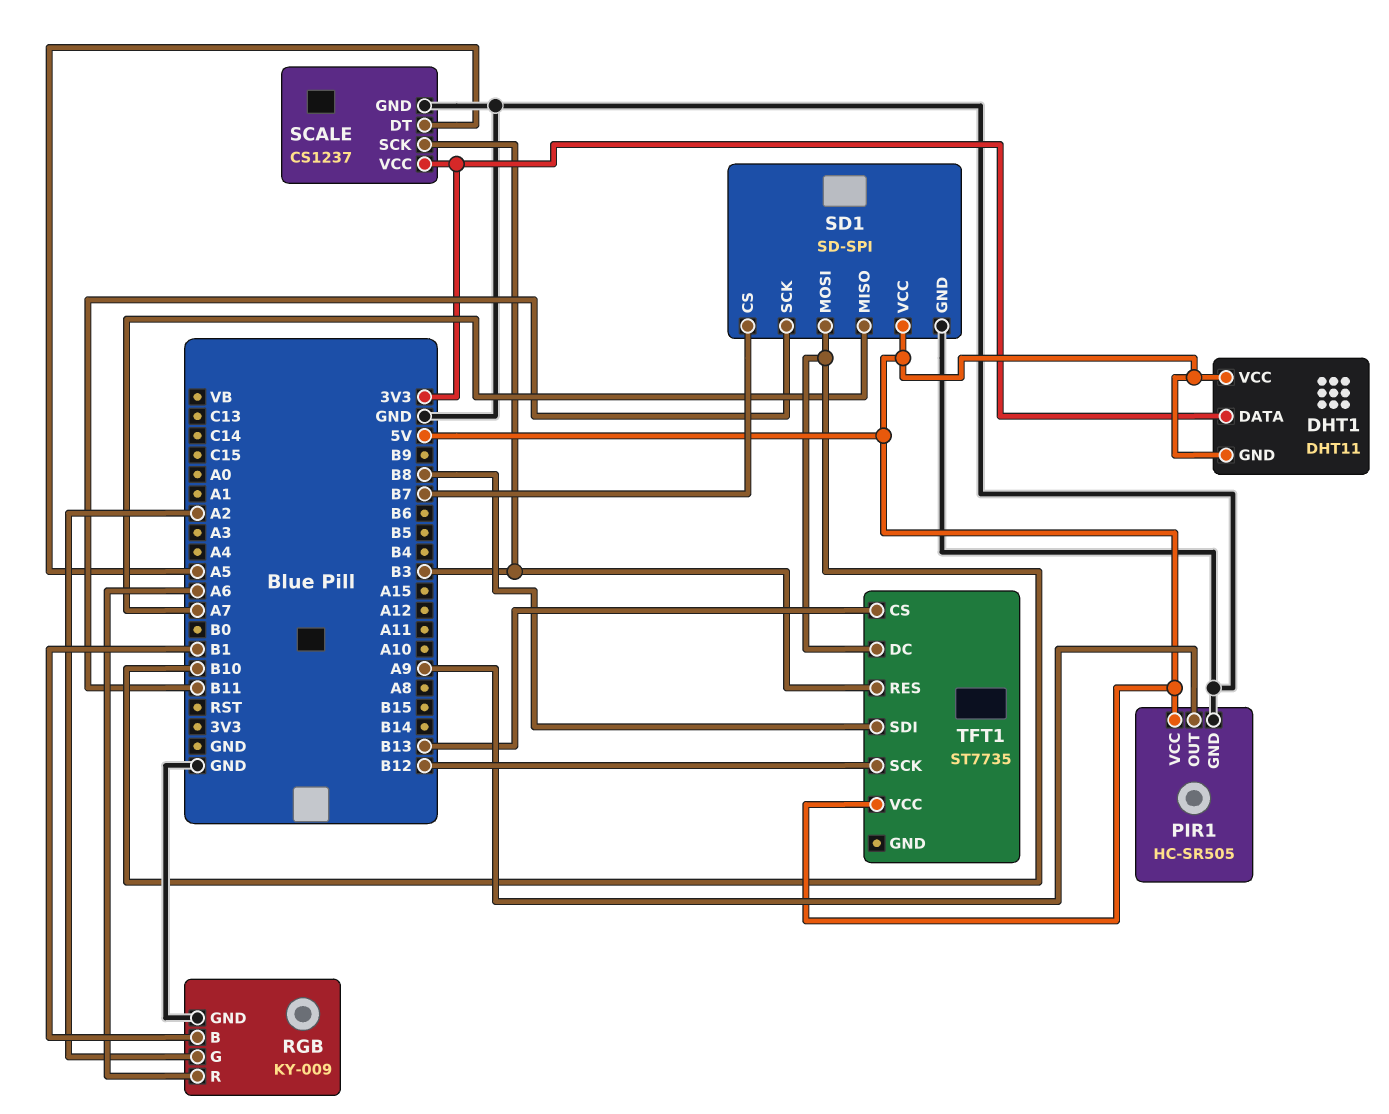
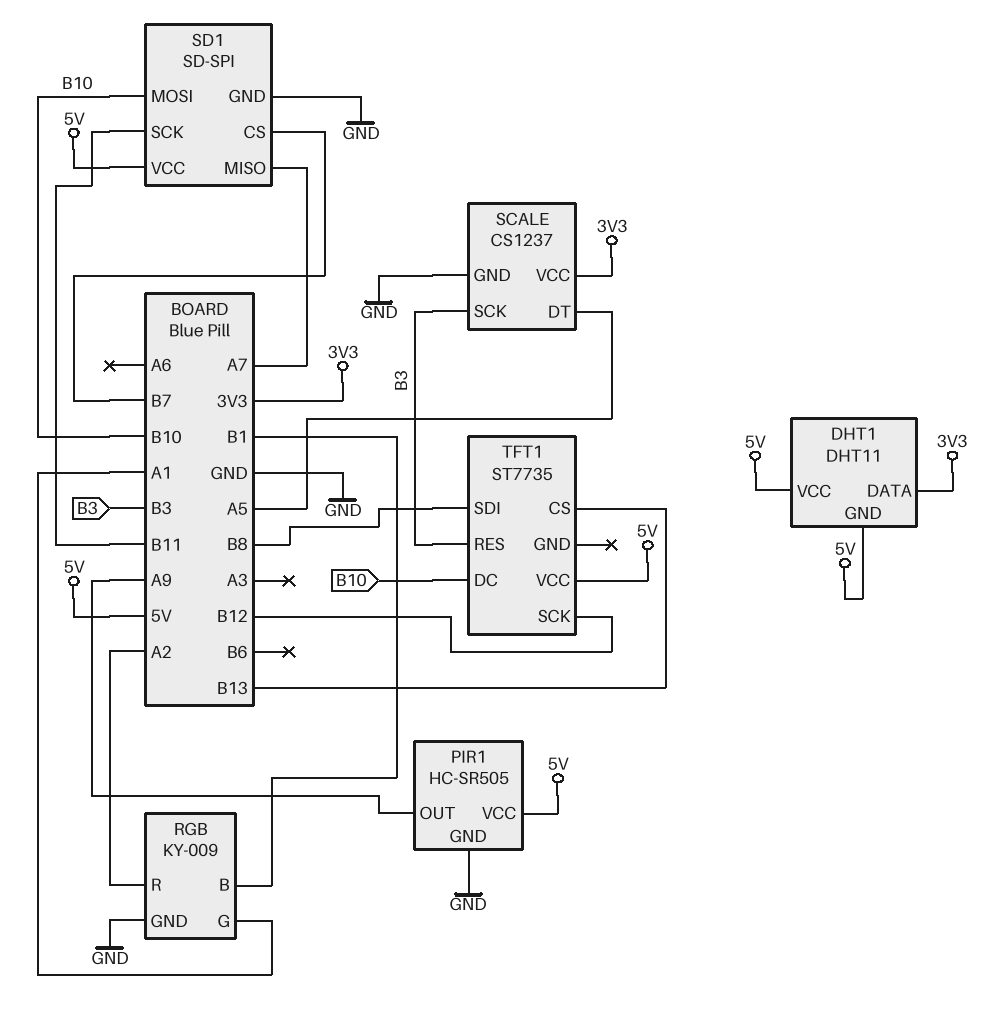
RGB pin G: A2 -> A1
RGB pin R: A6 -> A2

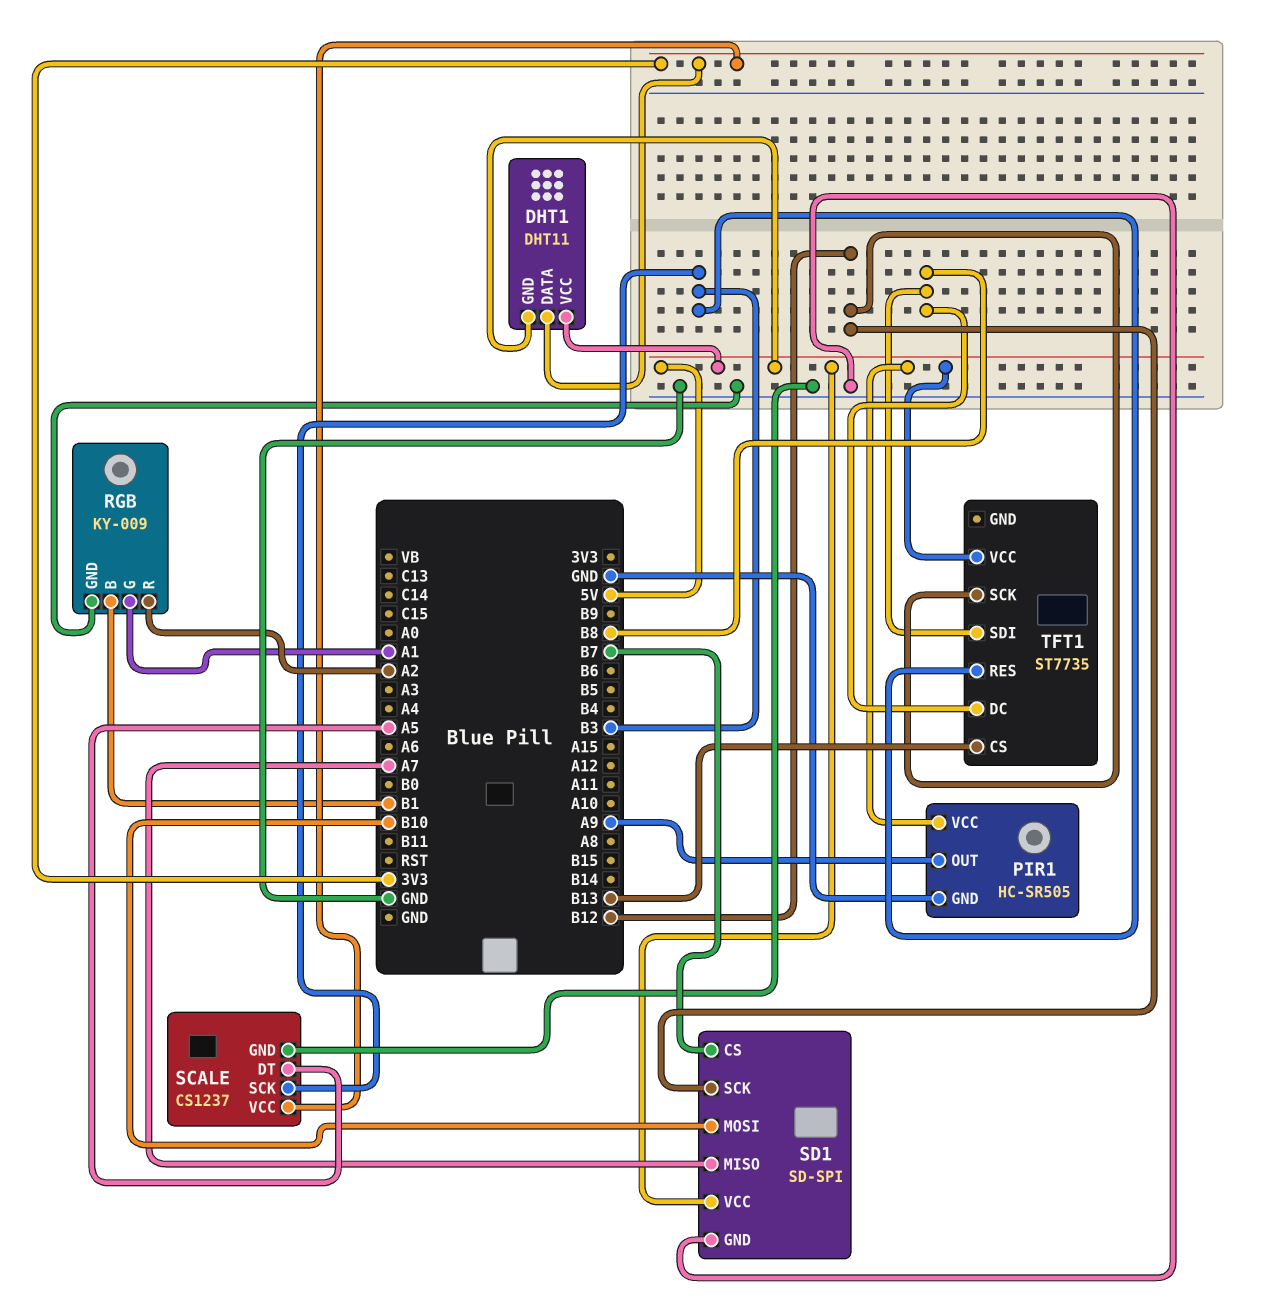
SD1 pin SCK: B11 -> B12
TFT1 pin DC: B10 -> B8

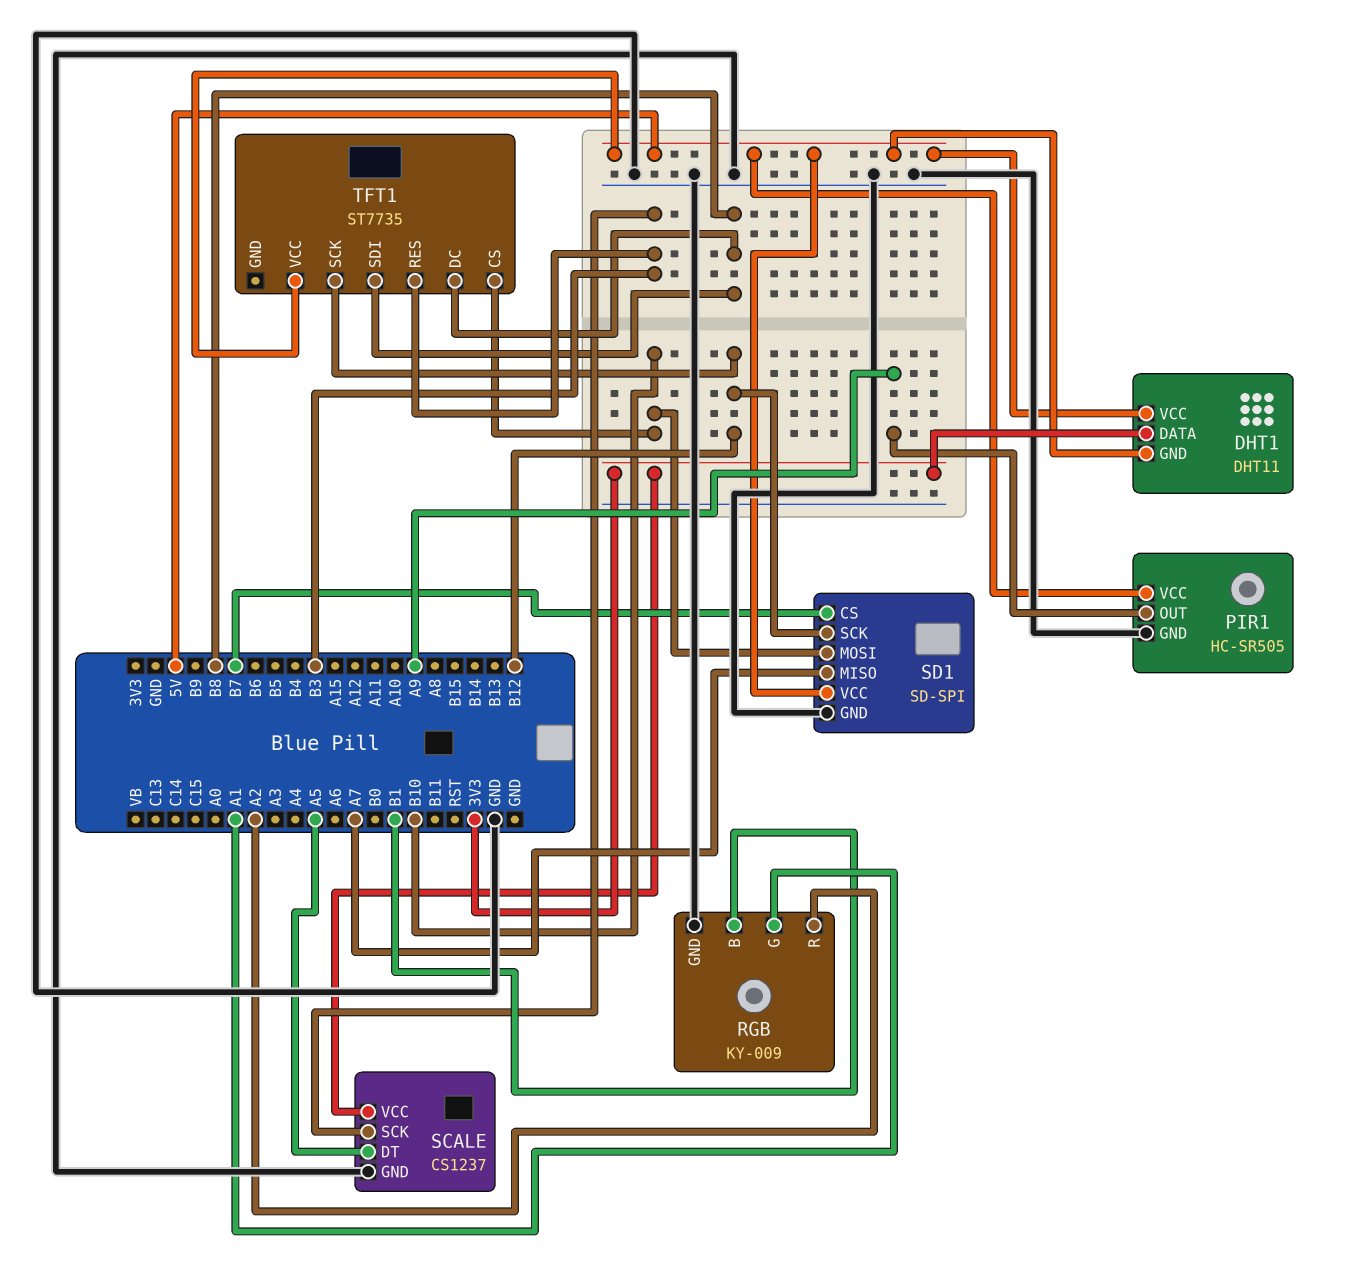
TFT1 pin CS: B13 -> B10

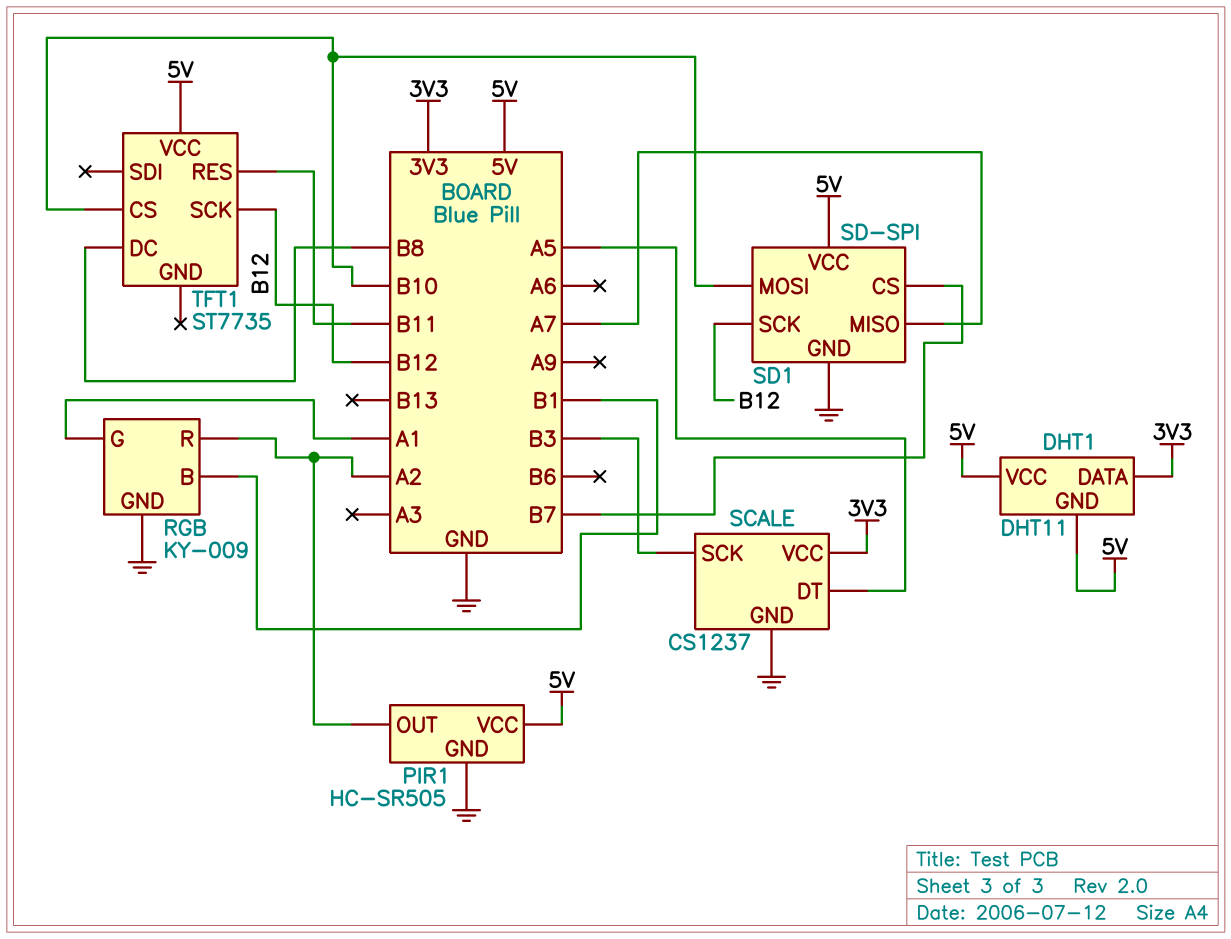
PIR1 pin OUT: A9 -> A2
TFT1 pin RES: B3 -> B11
TFT1 pin SDI: B8 -> none

